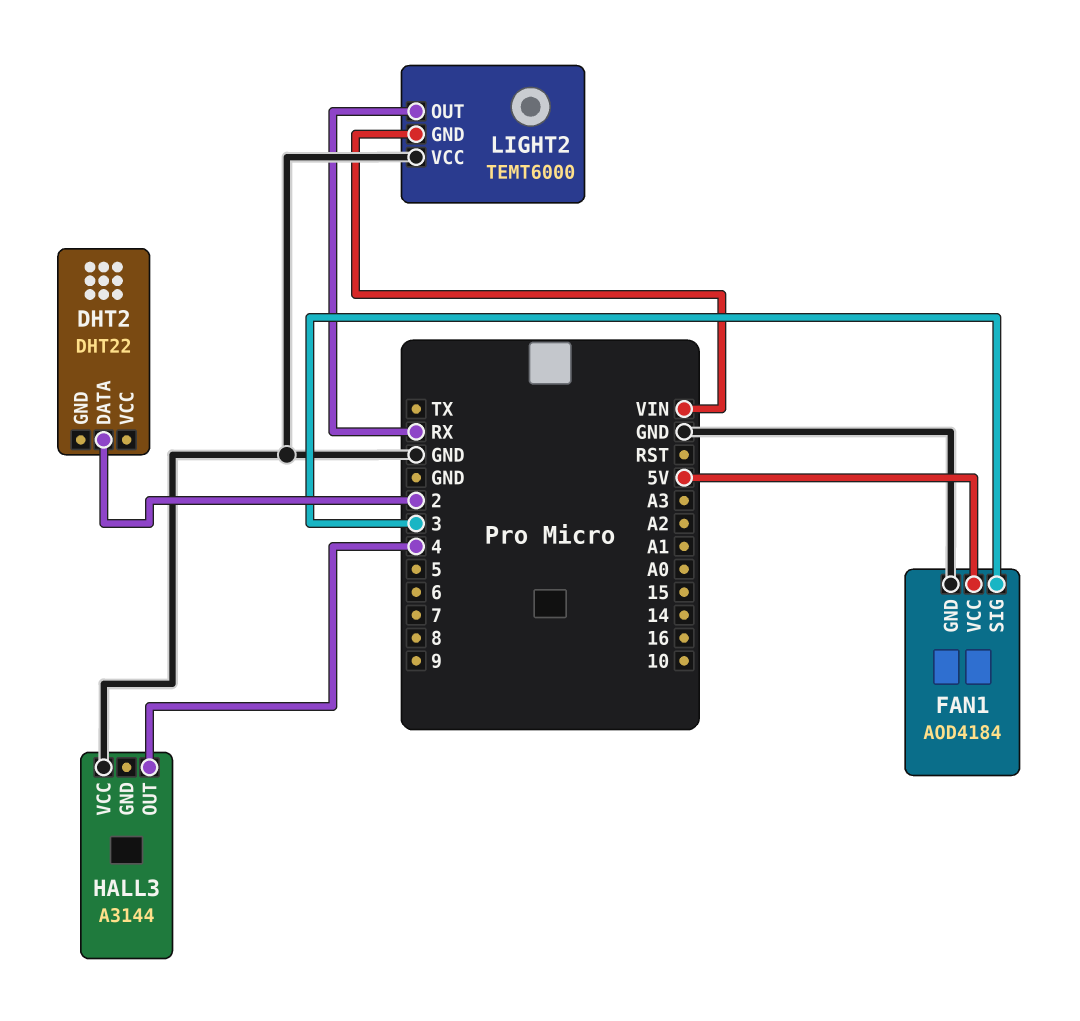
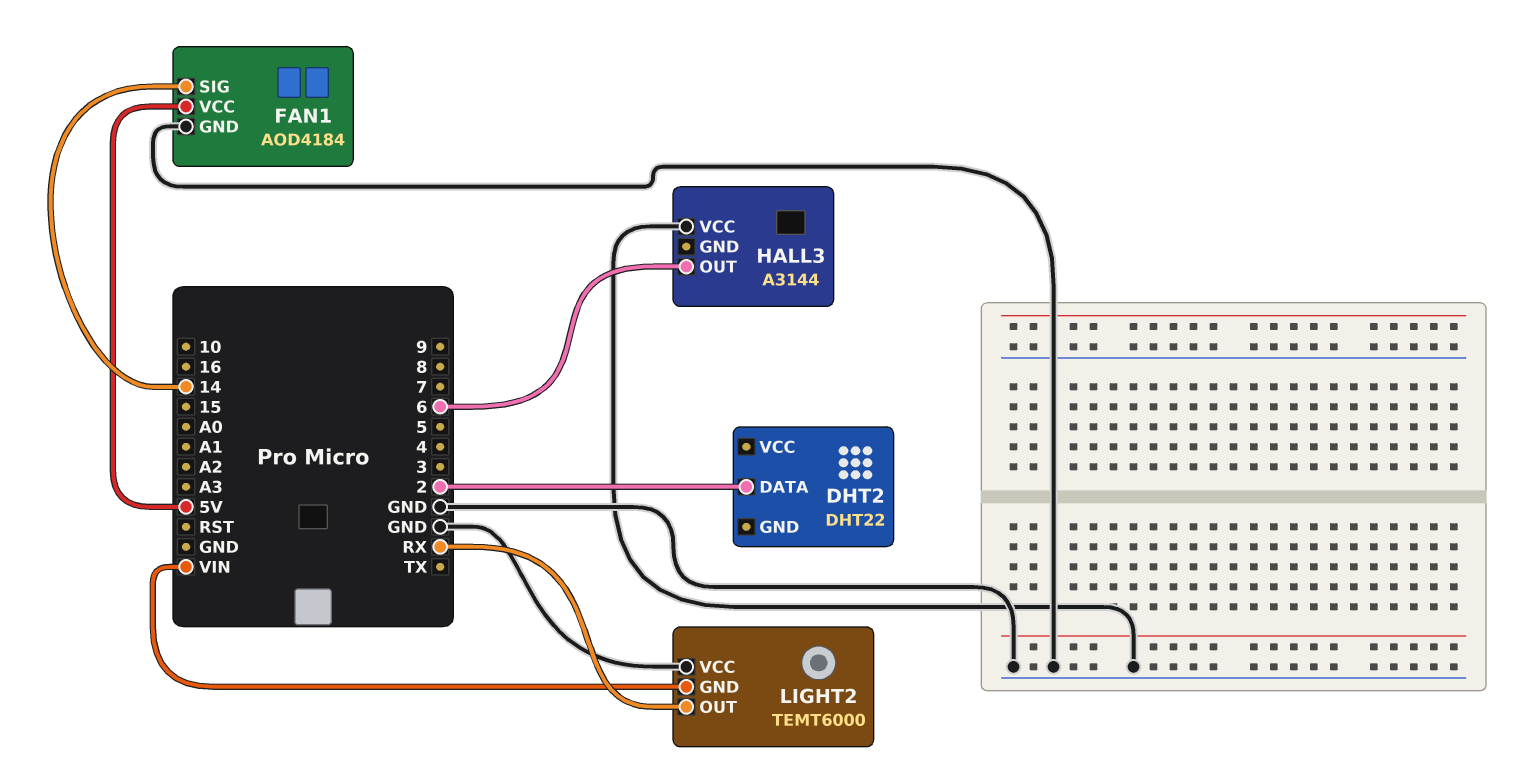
FAN1 pin SIG: 3 -> 14
HALL3 pin OUT: 4 -> 6

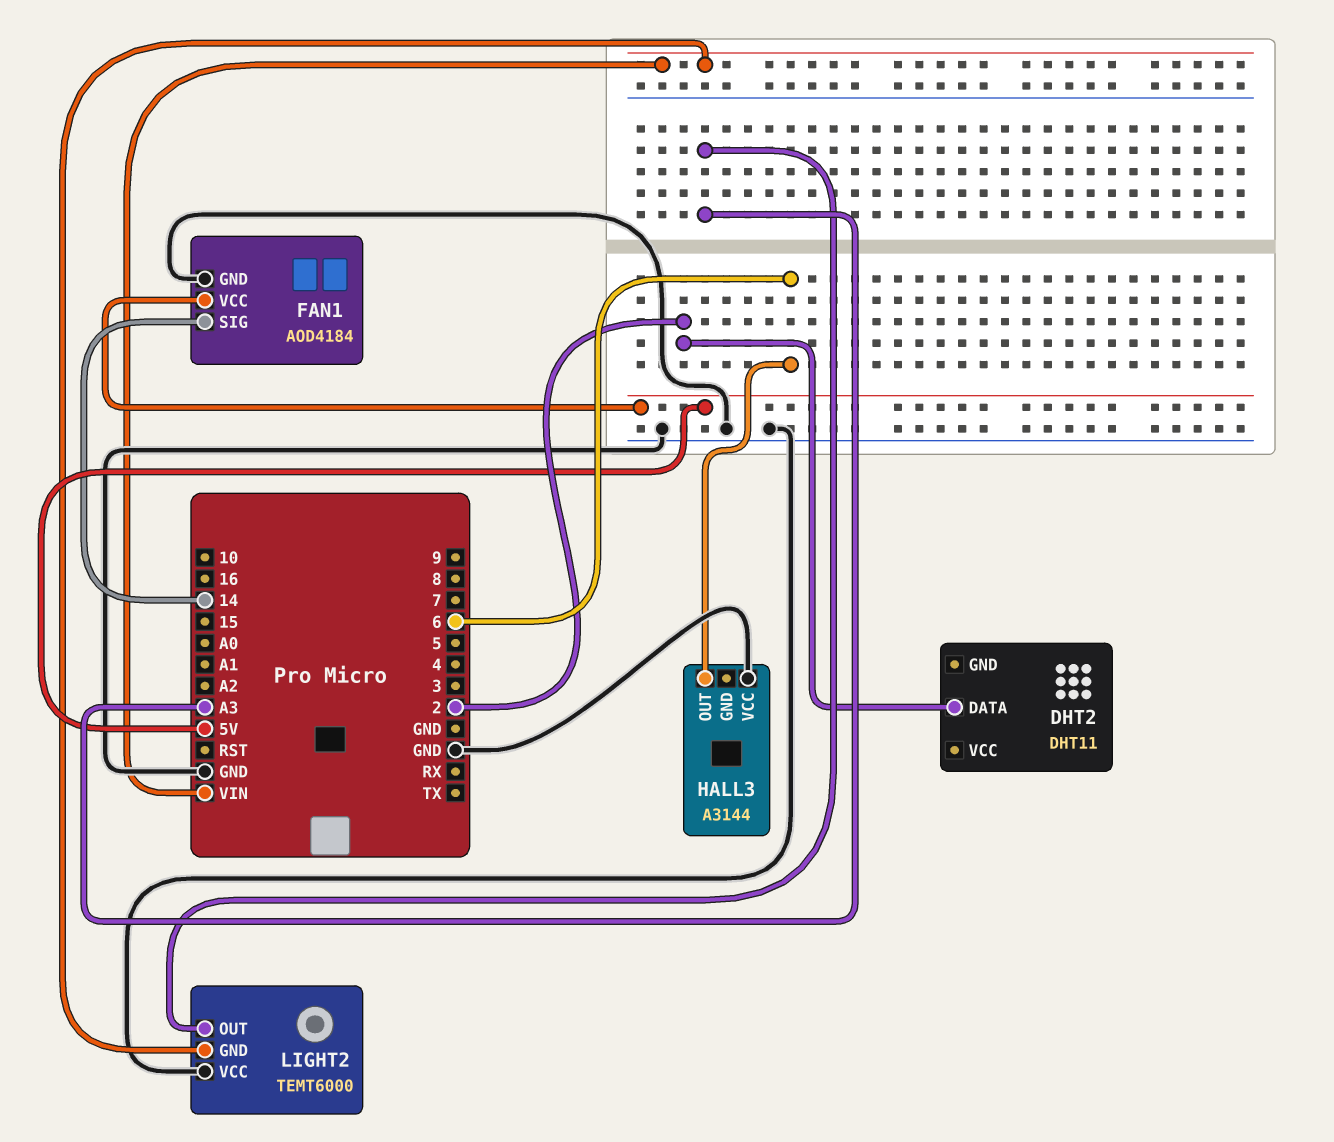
DHT2: DHT22 -> DHT11
LIGHT2 pin OUT: RX -> A3

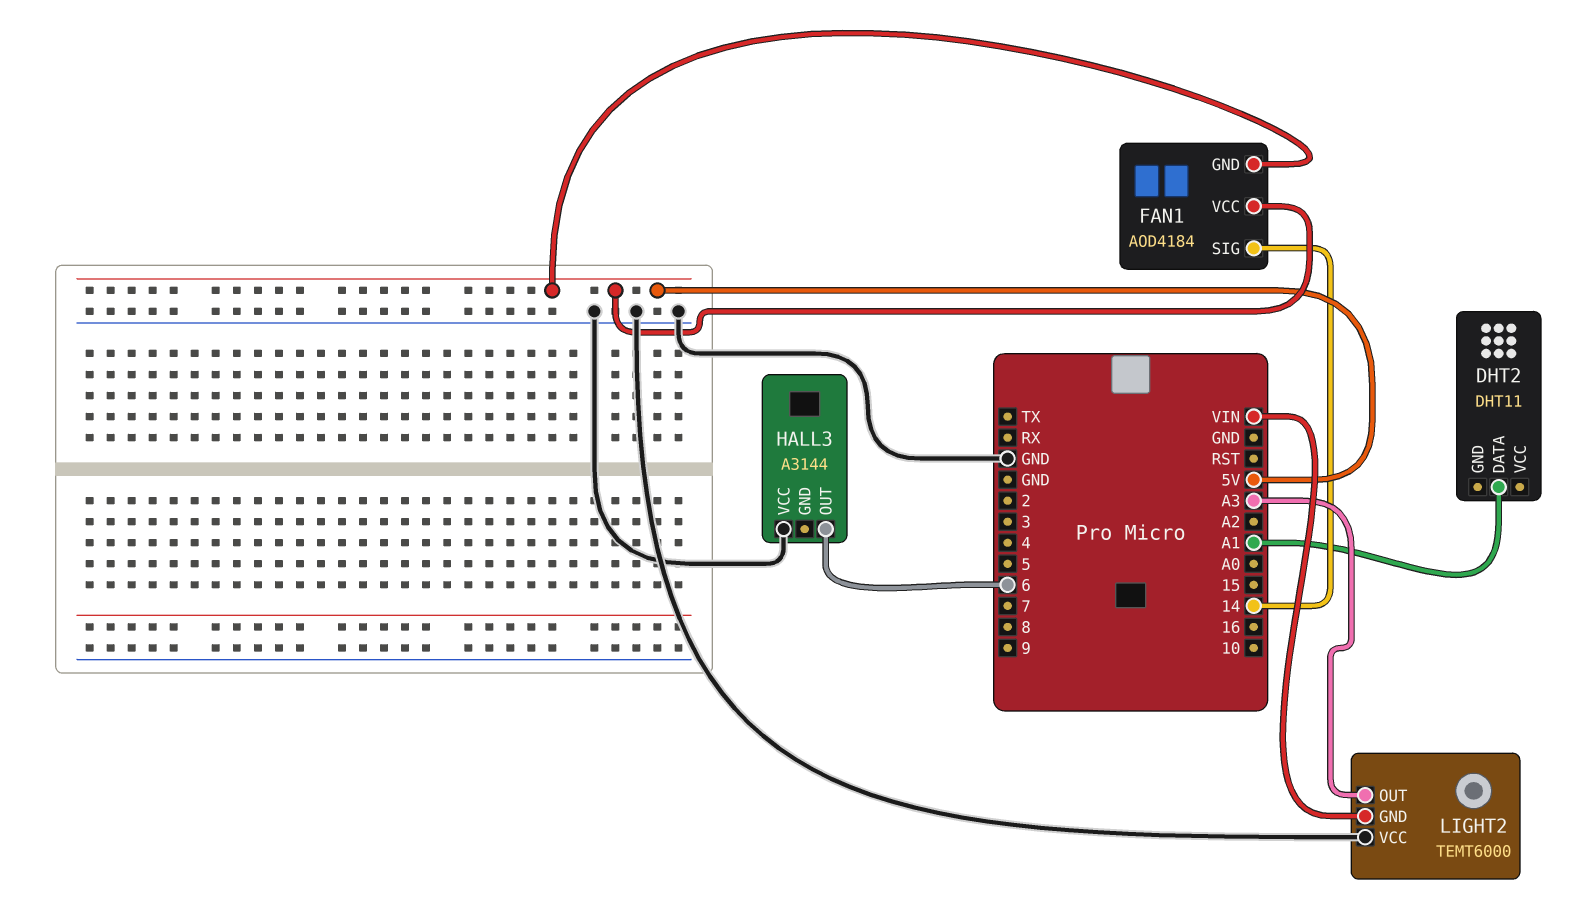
DHT2 pin DATA: 2 -> A1
FAN1 pin GND: GND -> 5V

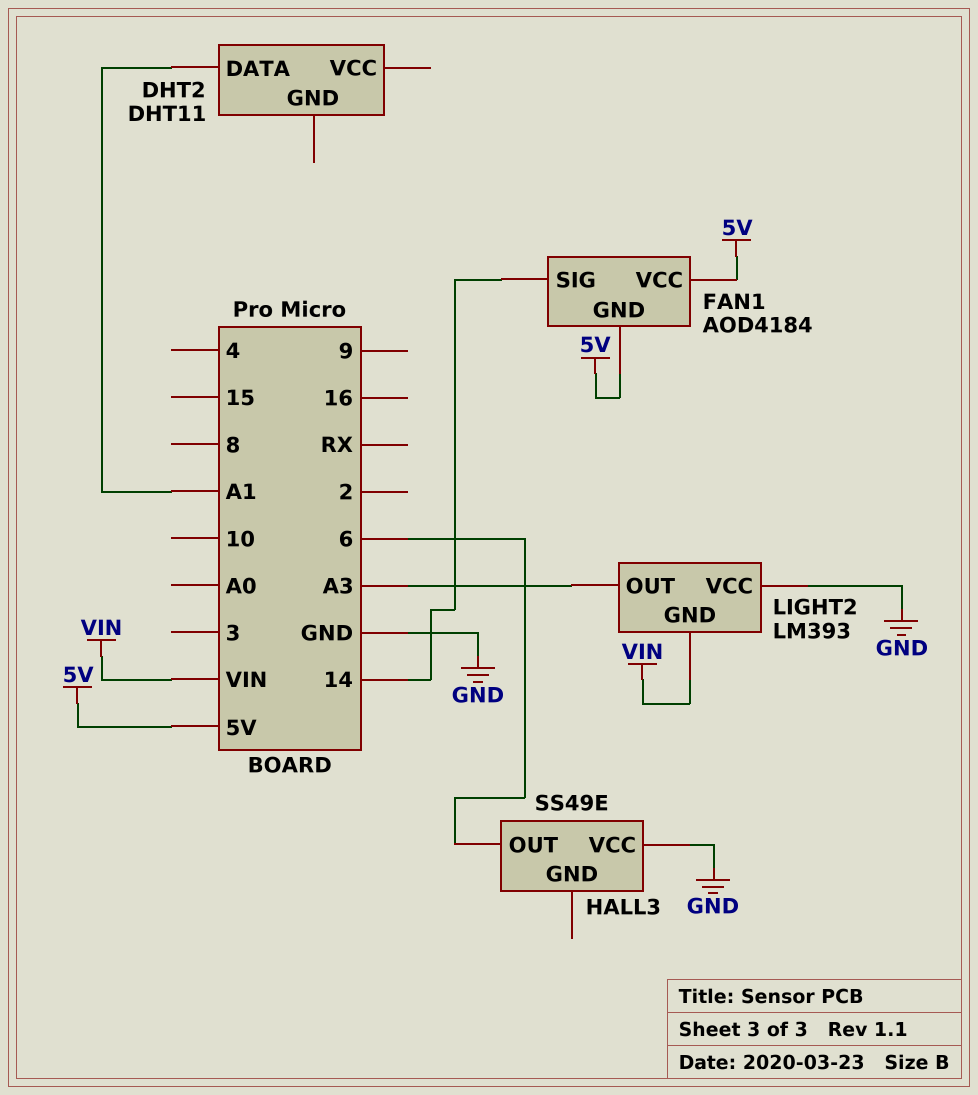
HALL3: A3144 -> SS49E
LIGHT2: TEMT6000 -> LM393

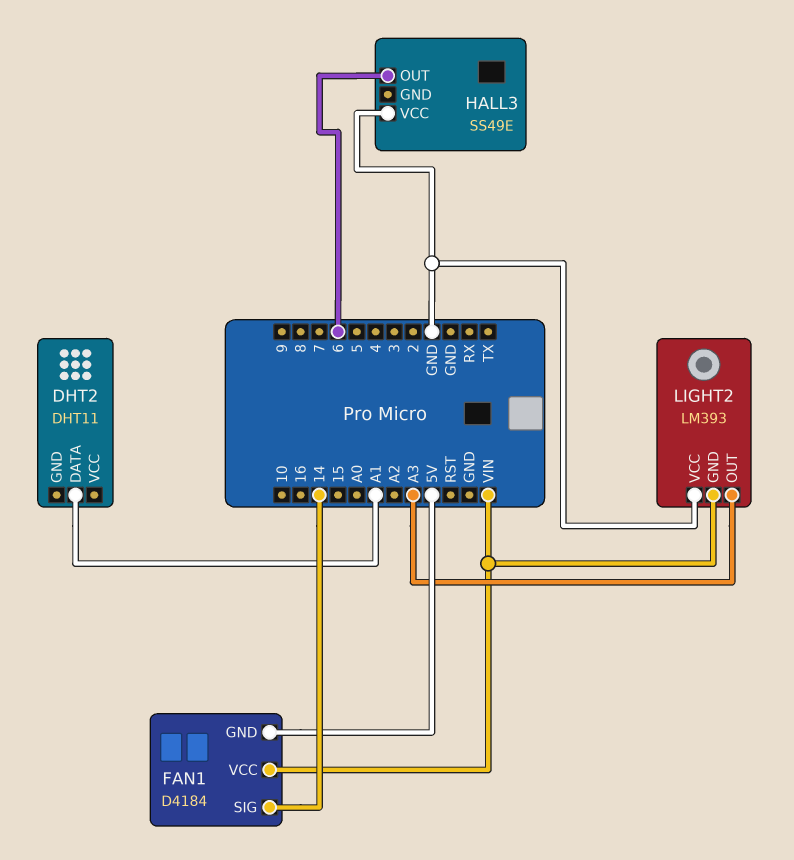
FAN1: AOD4184 -> D4184
FAN1 pin VCC: 5V -> VIN

